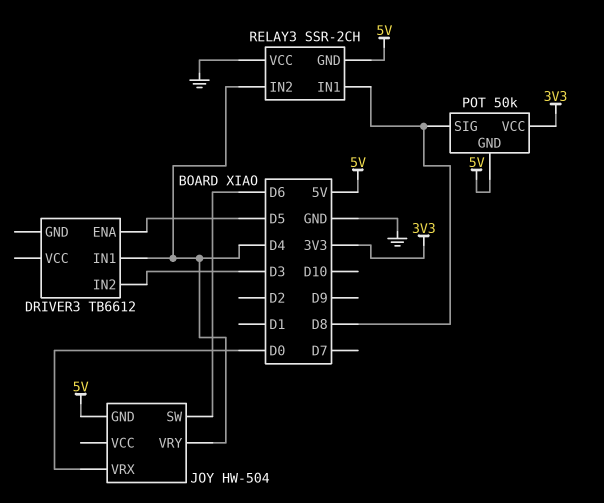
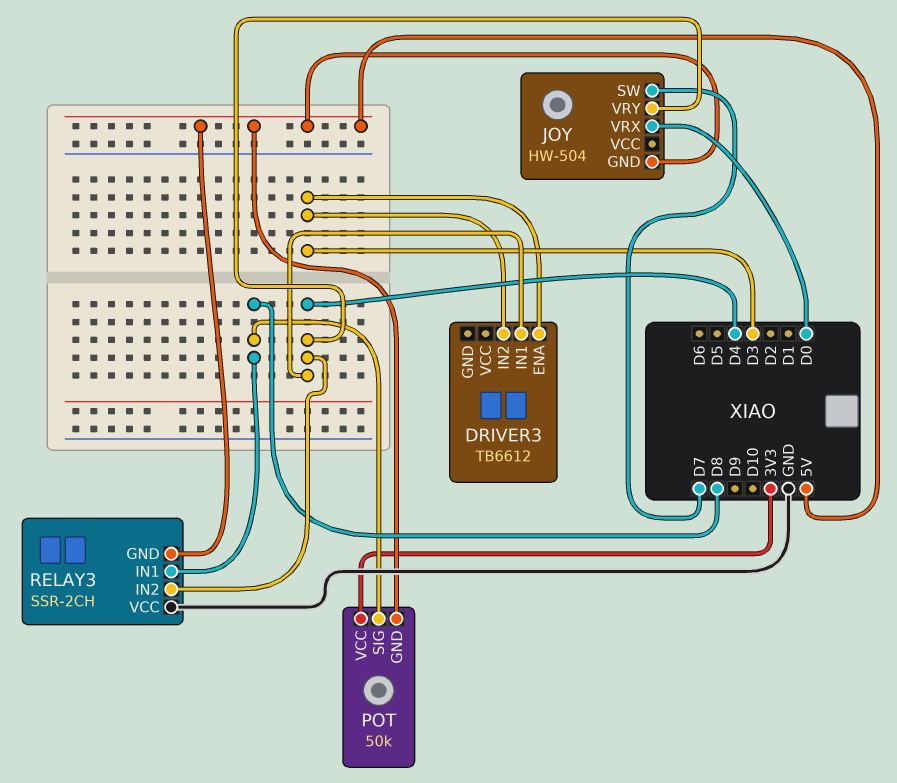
DRIVER3 pin ENA: D5 -> D3
JOY pin SW: D6 -> D7

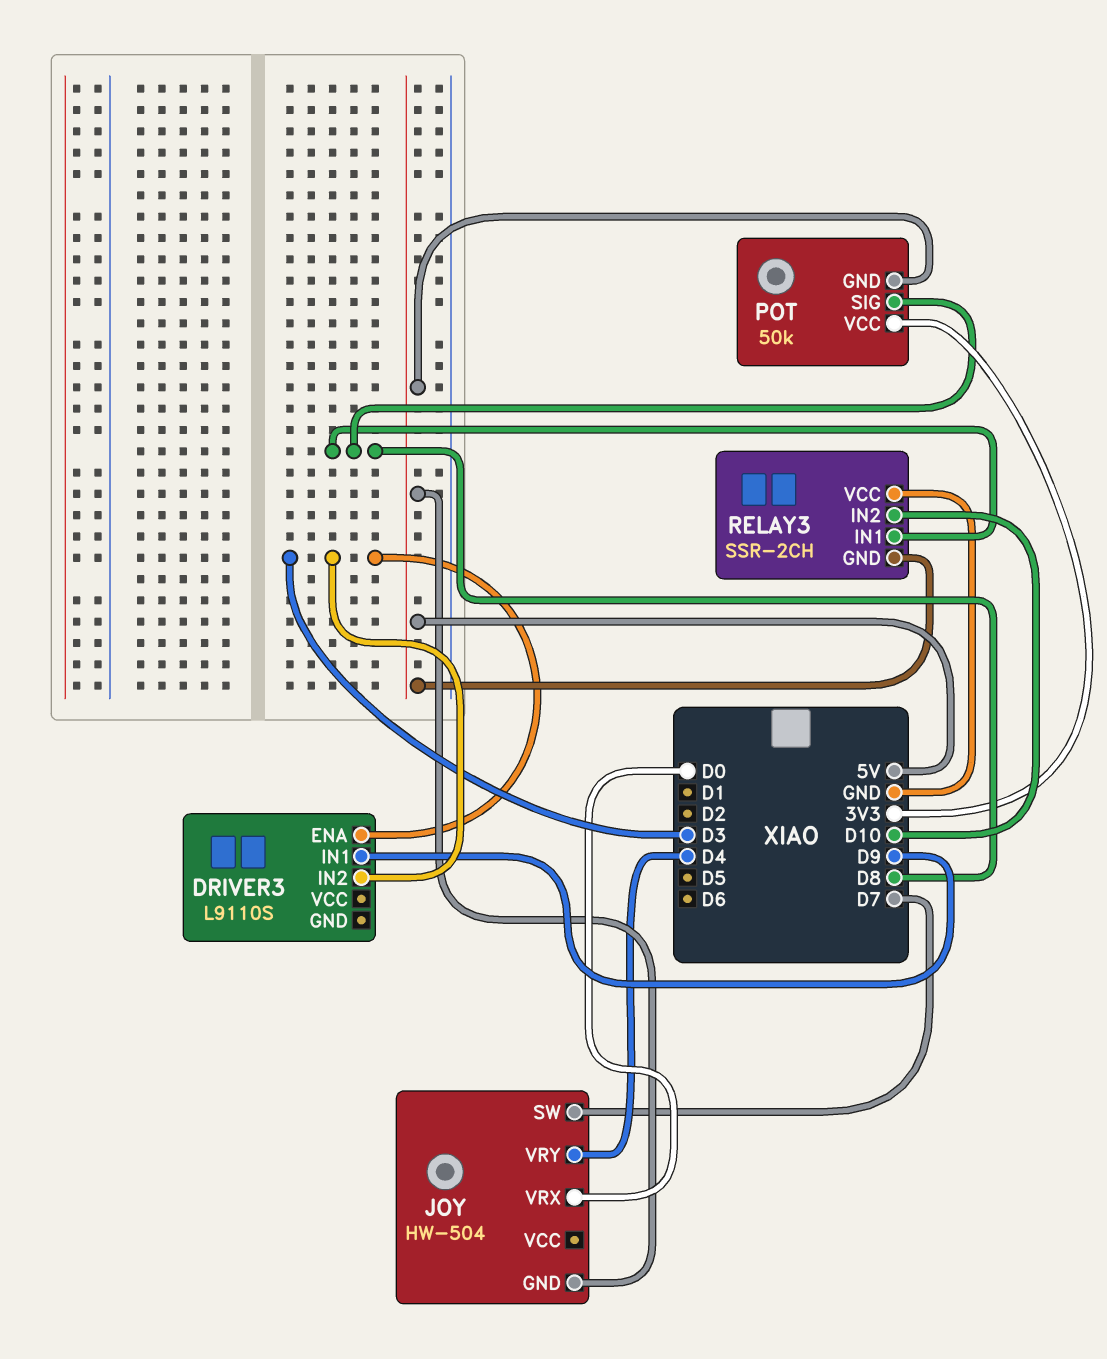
DRIVER3: TB6612 -> L9110S
DRIVER3 pin IN1: D4 -> D9
RELAY3 pin IN2: D4 -> D10

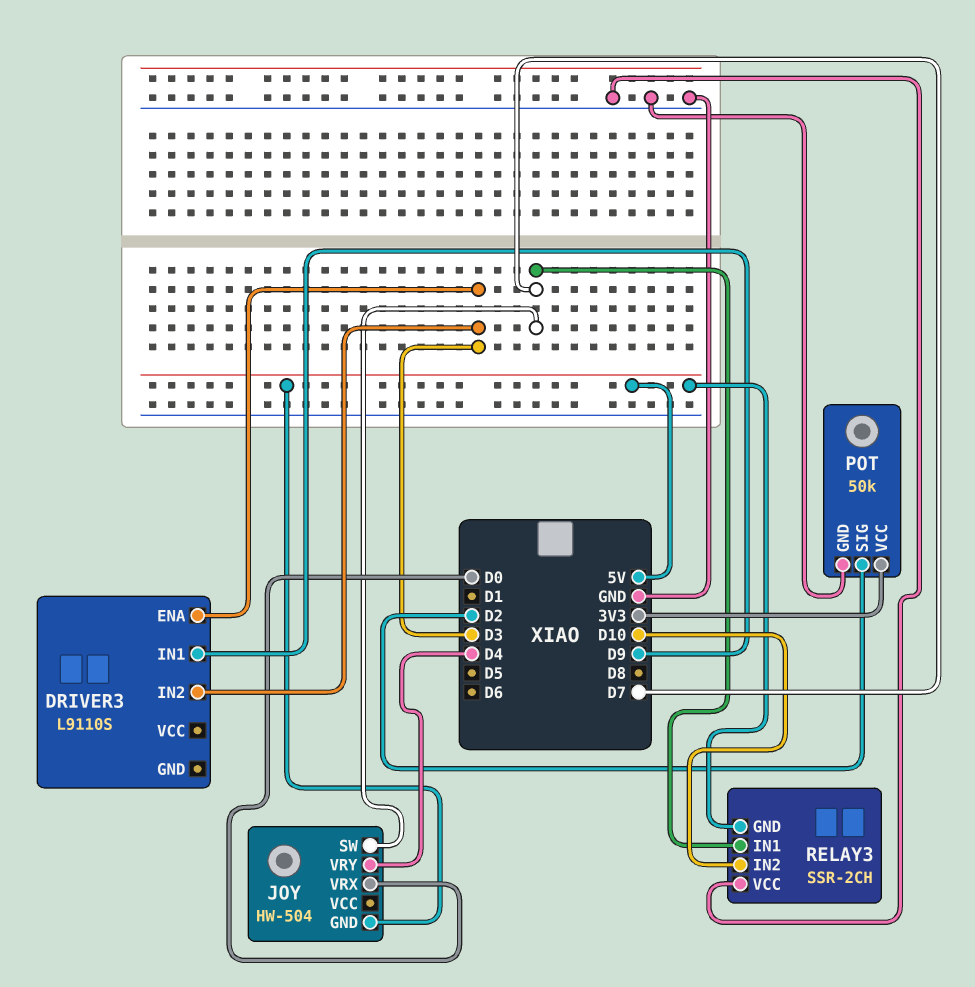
POT pin GND: 5V -> GND
POT pin SIG: D8 -> D2
RELAY3 pin IN1: D8 -> D7

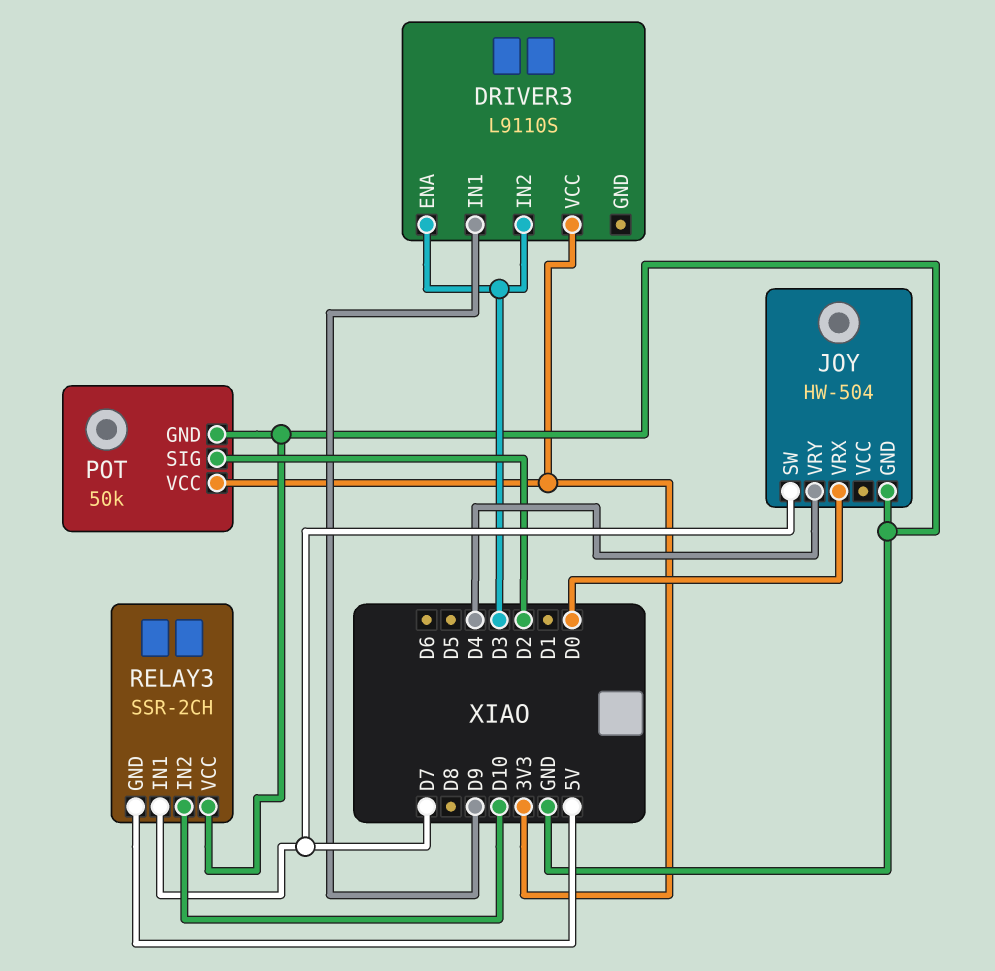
DRIVER3 pin VCC: none -> 3V3
JOY pin GND: 5V -> GND

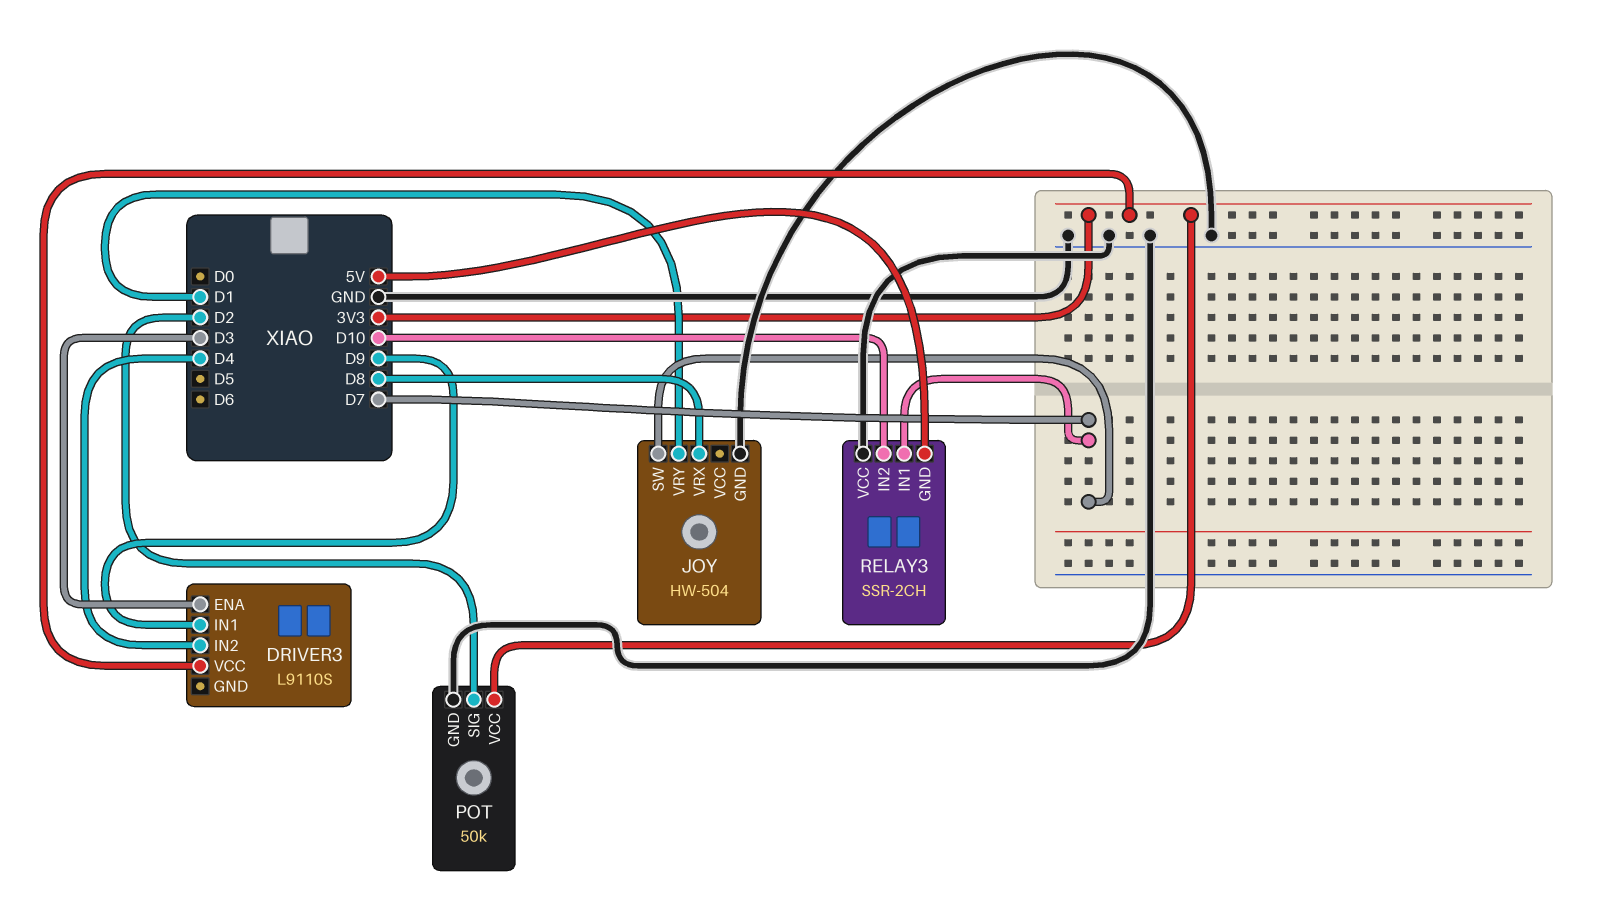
DRIVER3 pin IN2: D3 -> D4
JOY pin VRX: D0 -> D8
JOY pin VRY: D4 -> D1

